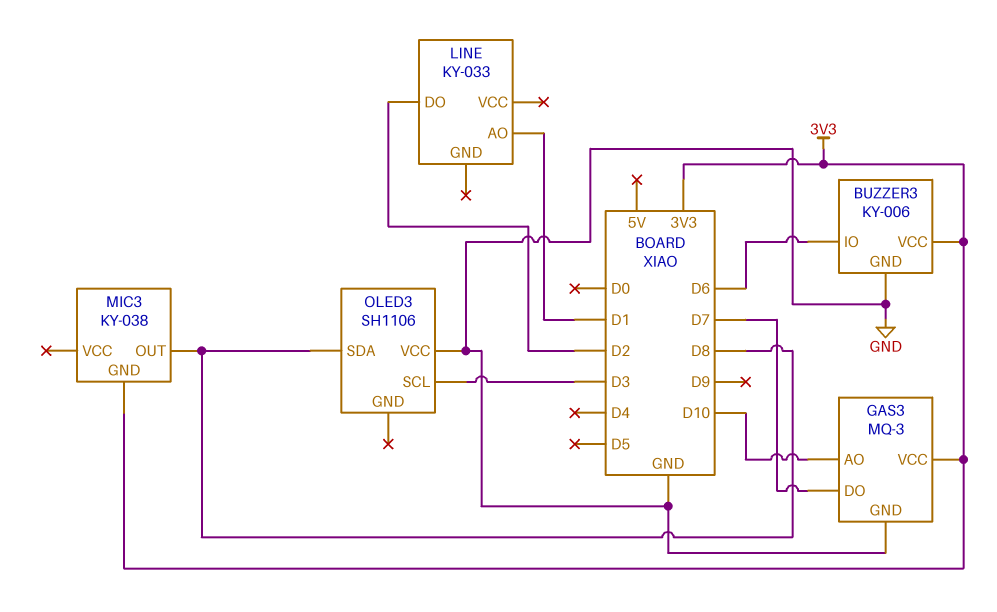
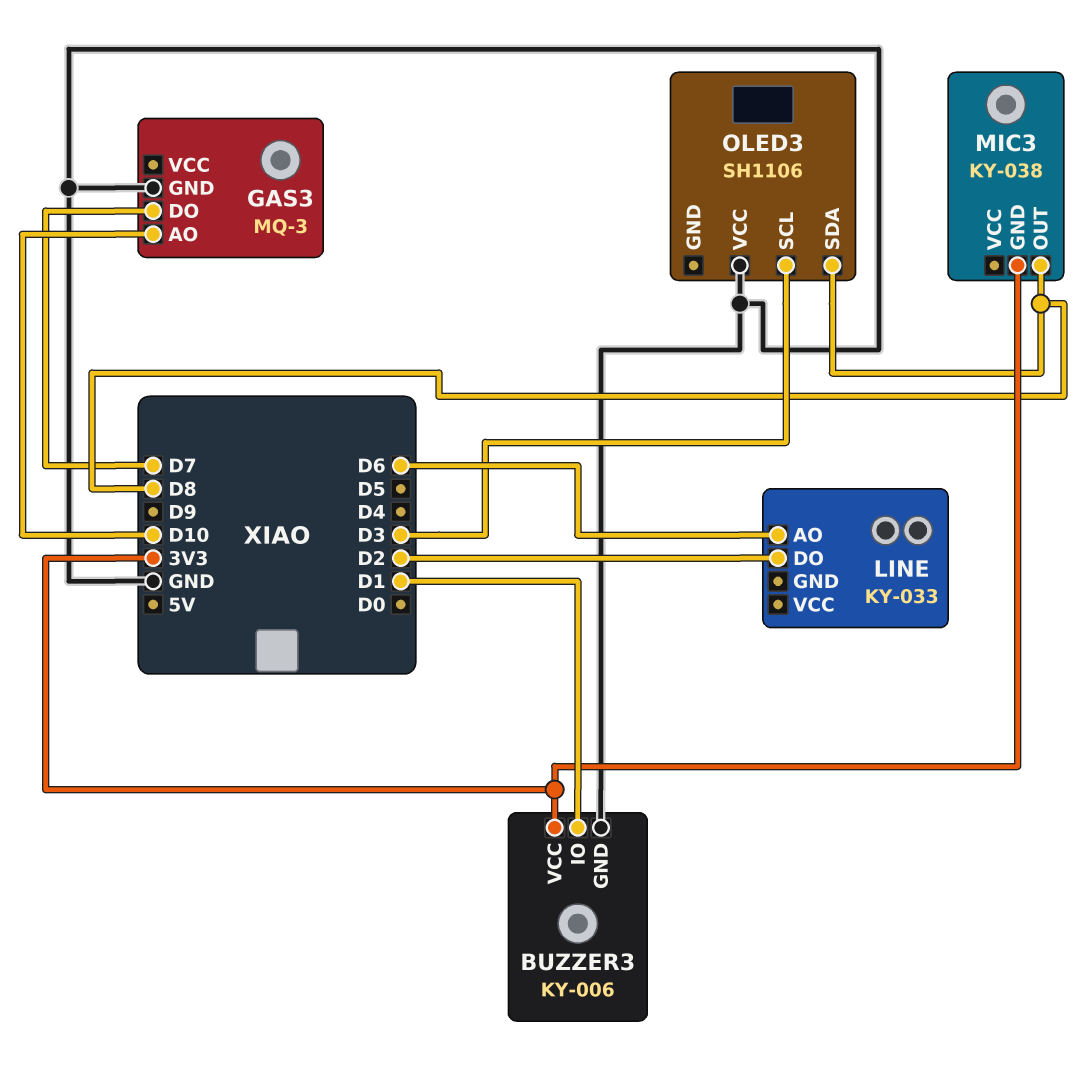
BUZZER3 pin IO: D6 -> D1
GAS3 pin VCC: 3V3 -> none
LINE pin AO: D1 -> D6

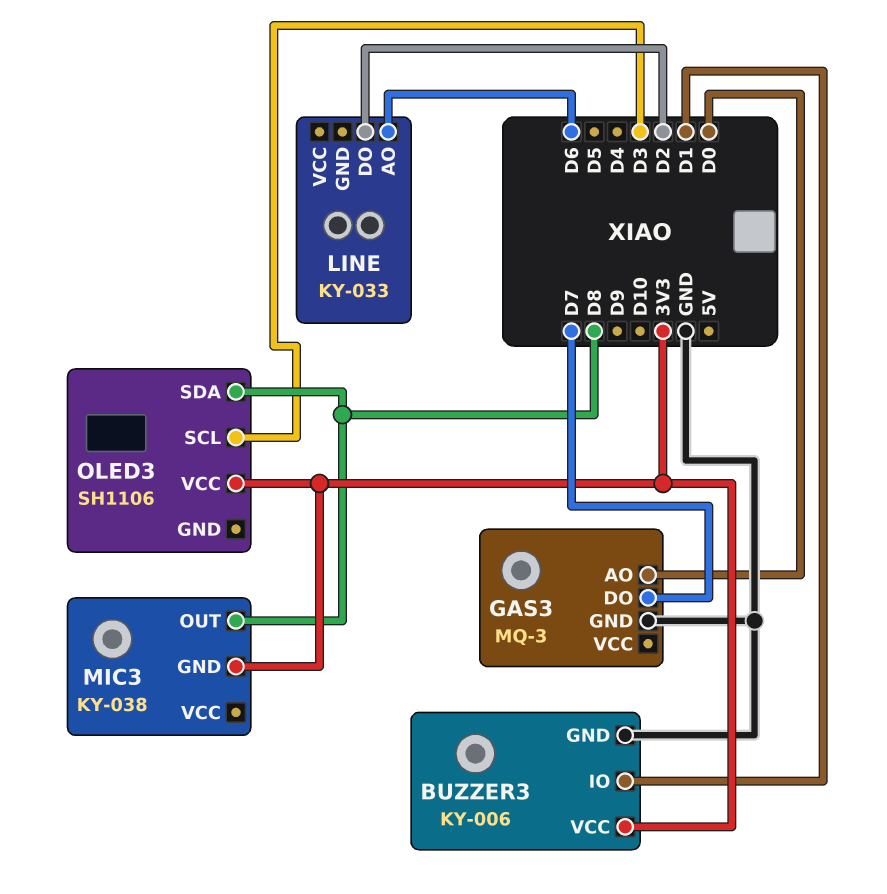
GAS3 pin AO: D10 -> D0
OLED3 pin VCC: GND -> 3V3

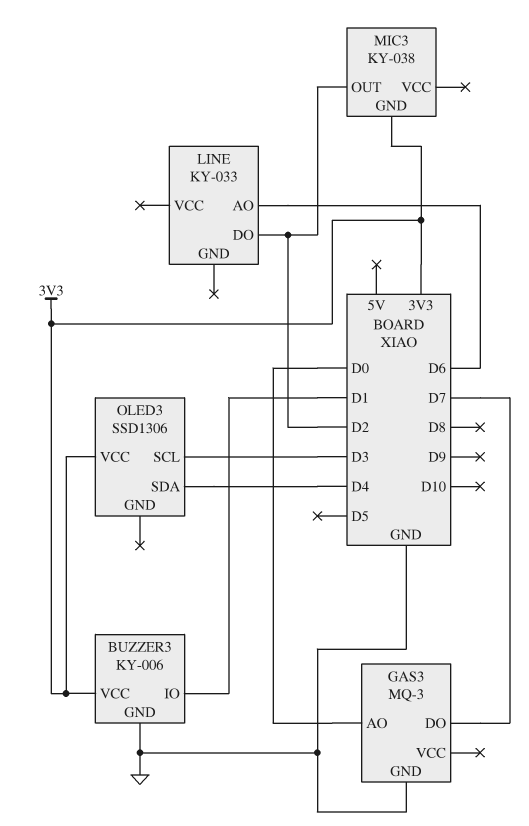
MIC3 pin OUT: D8 -> D2
OLED3: SH1106 -> SSD1306
OLED3 pin SDA: D8 -> D4

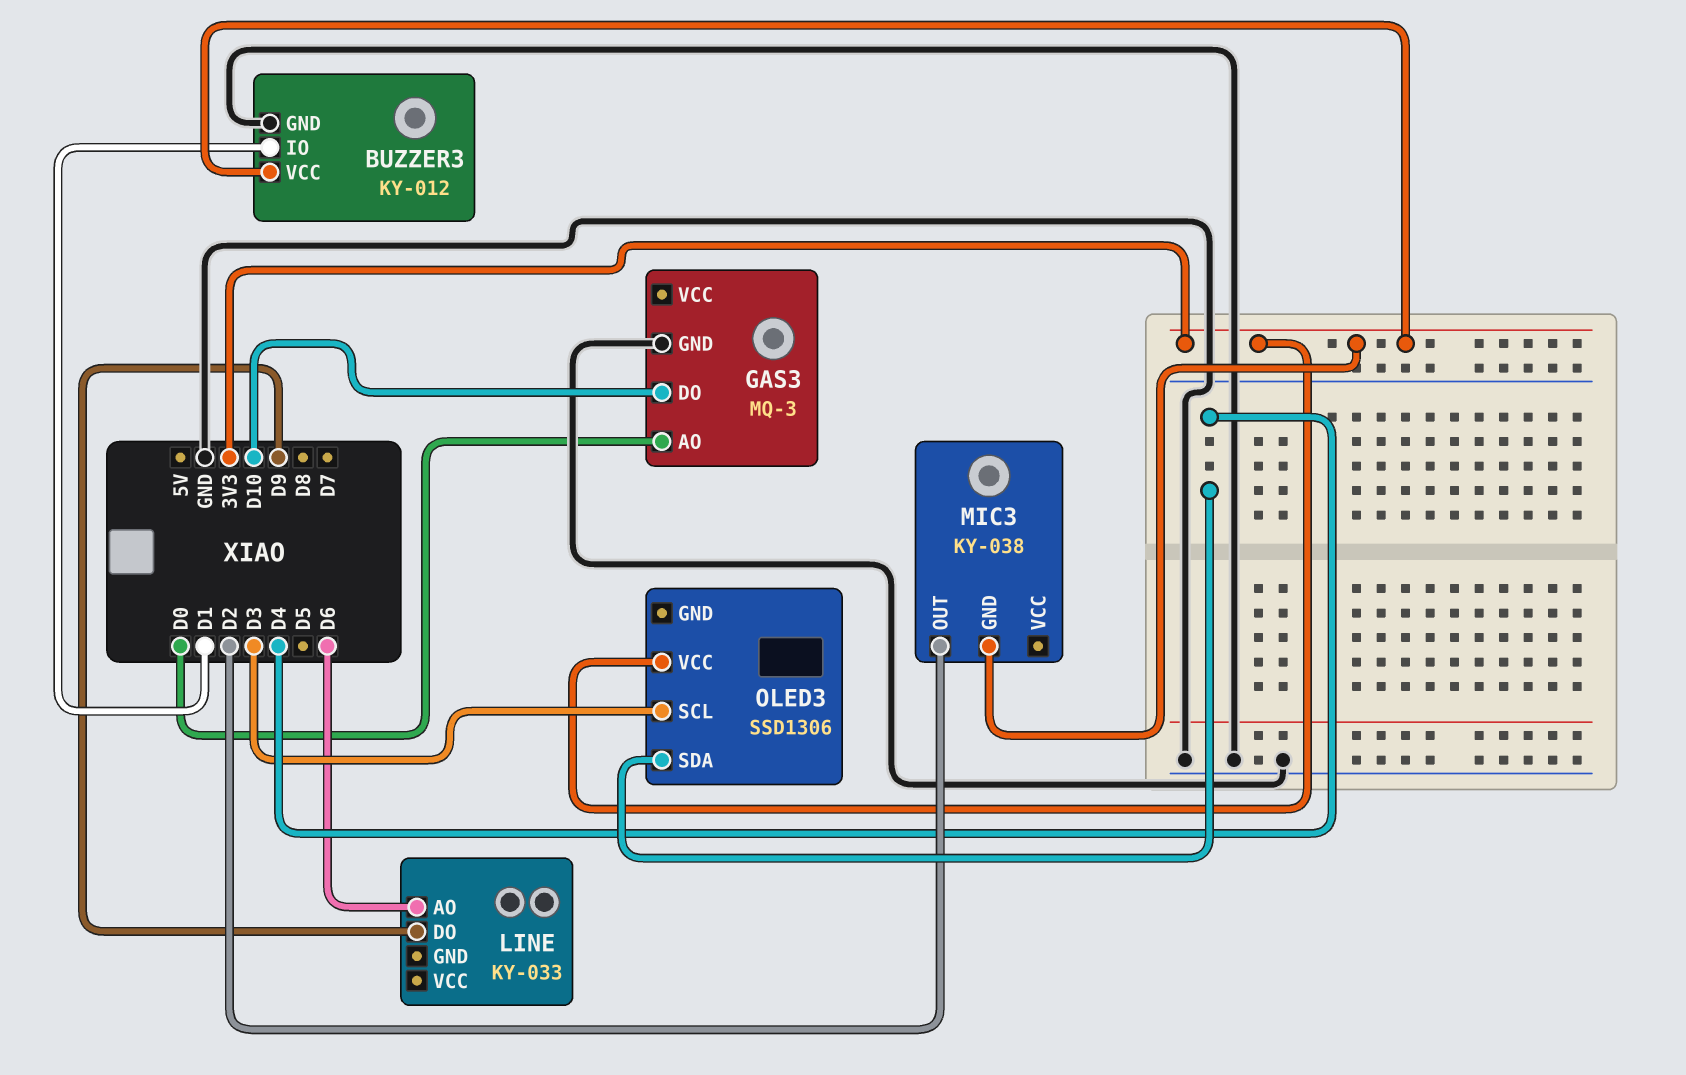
BUZZER3: KY-006 -> KY-012
GAS3 pin DO: D7 -> D10
LINE pin DO: D2 -> D9

